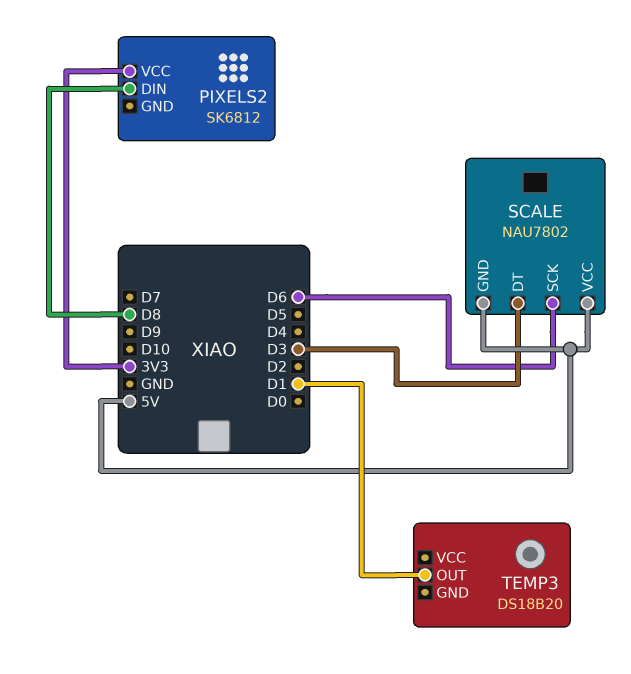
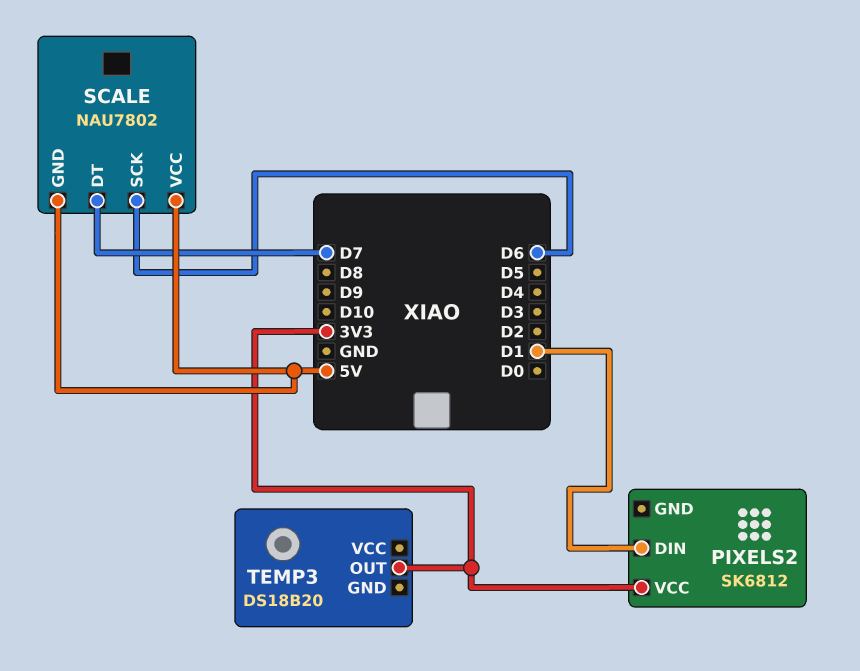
PIXELS2 pin DIN: D8 -> D1
SCALE pin DT: D3 -> D7
TEMP3 pin OUT: D1 -> 3V3

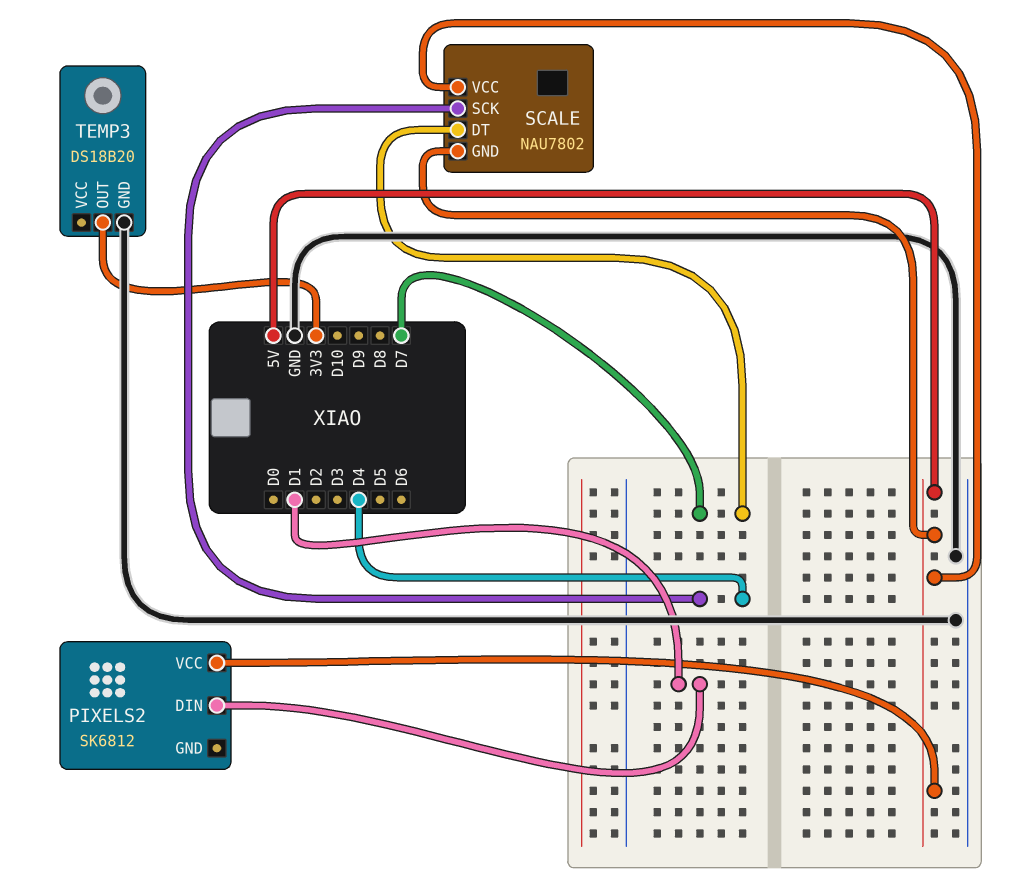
PIXELS2 pin VCC: 3V3 -> 5V
SCALE pin SCK: D6 -> D4
TEMP3 pin GND: none -> GND

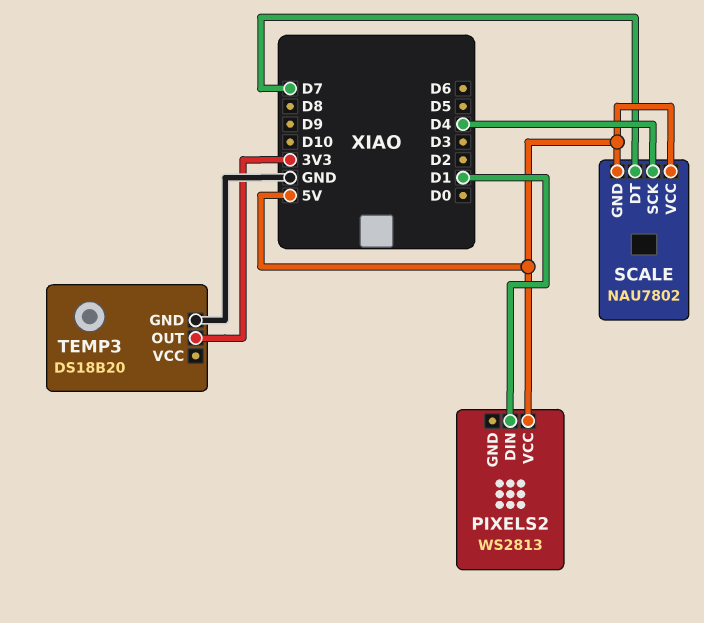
PIXELS2: SK6812 -> WS2813

